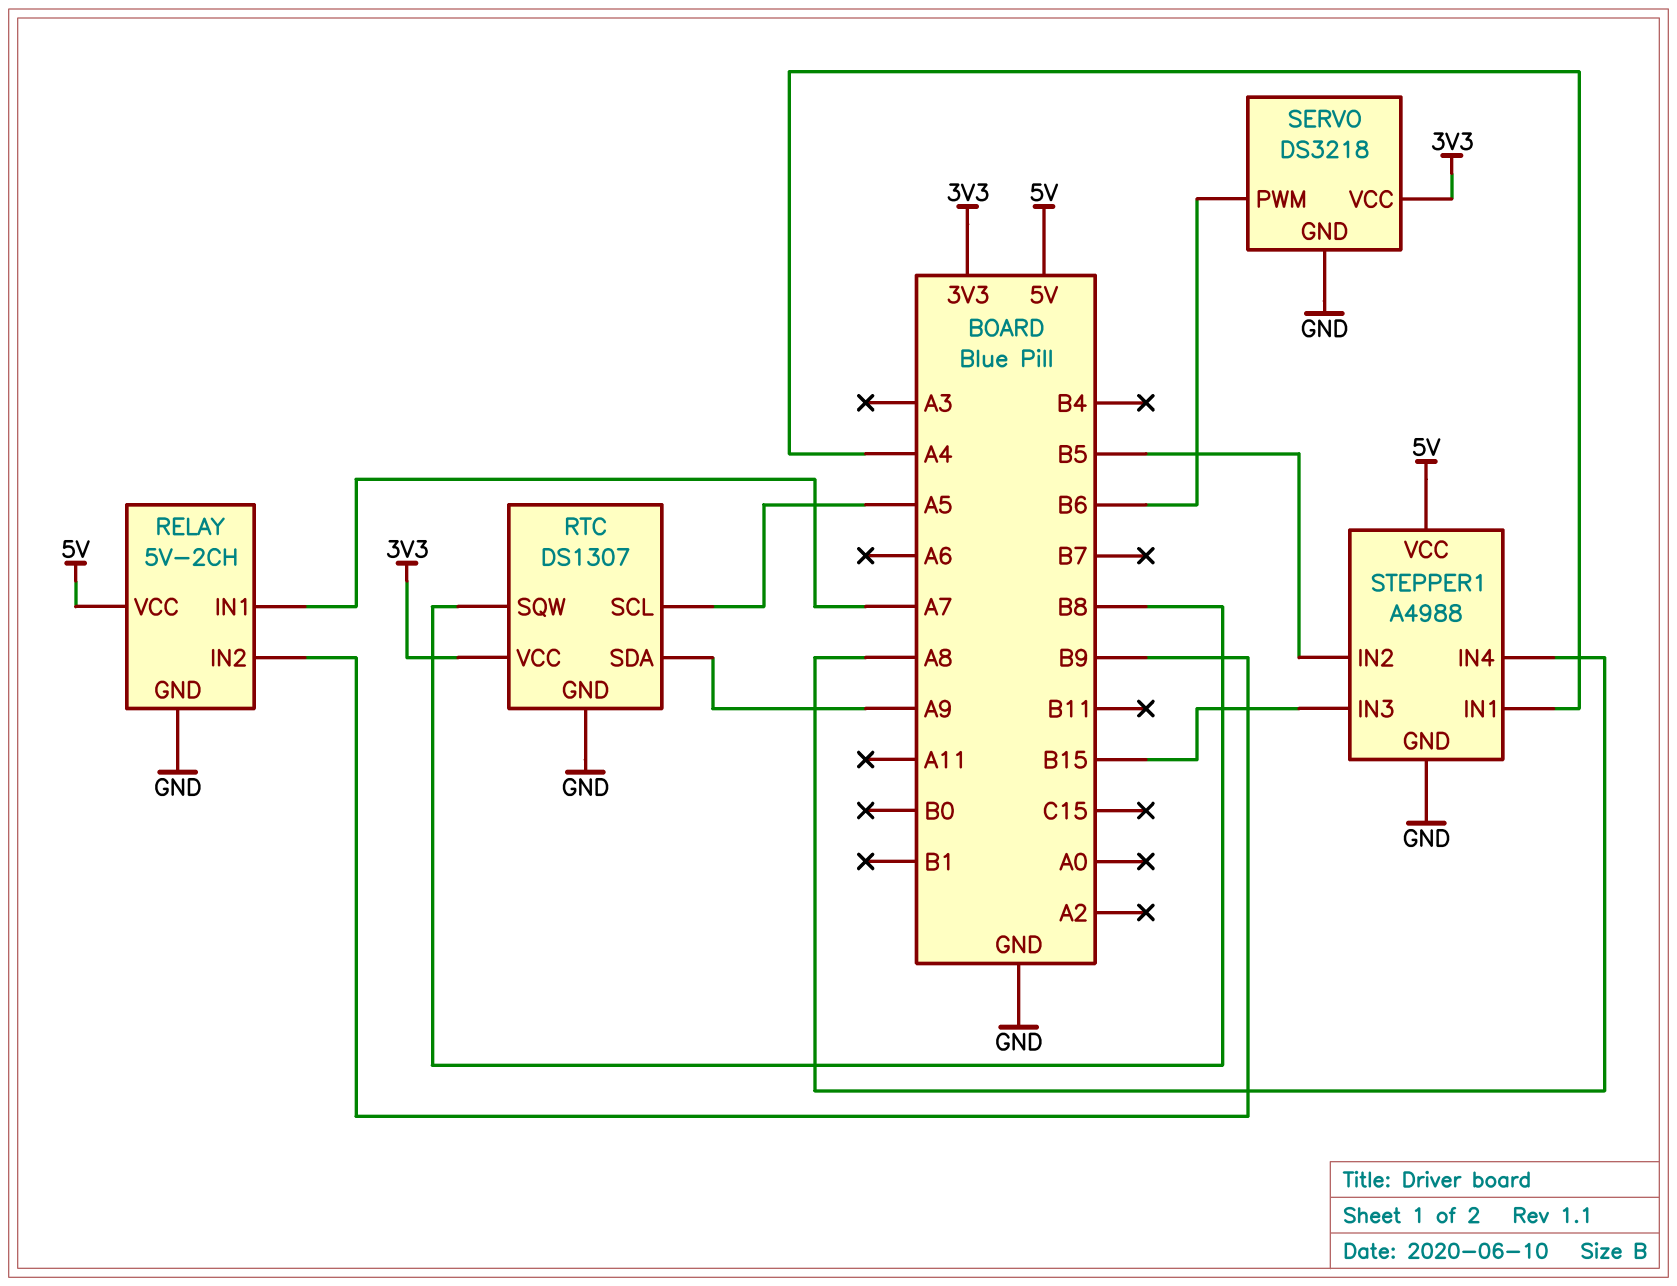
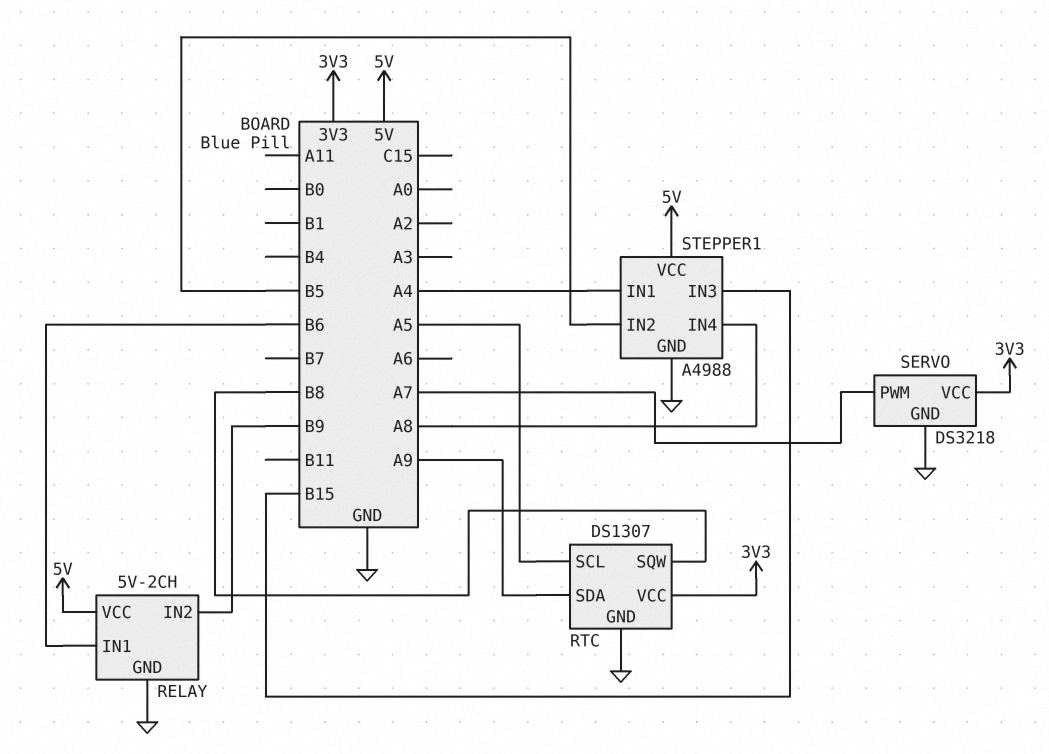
RELAY pin IN1: A7 -> B6
SERVO pin PWM: B6 -> A7

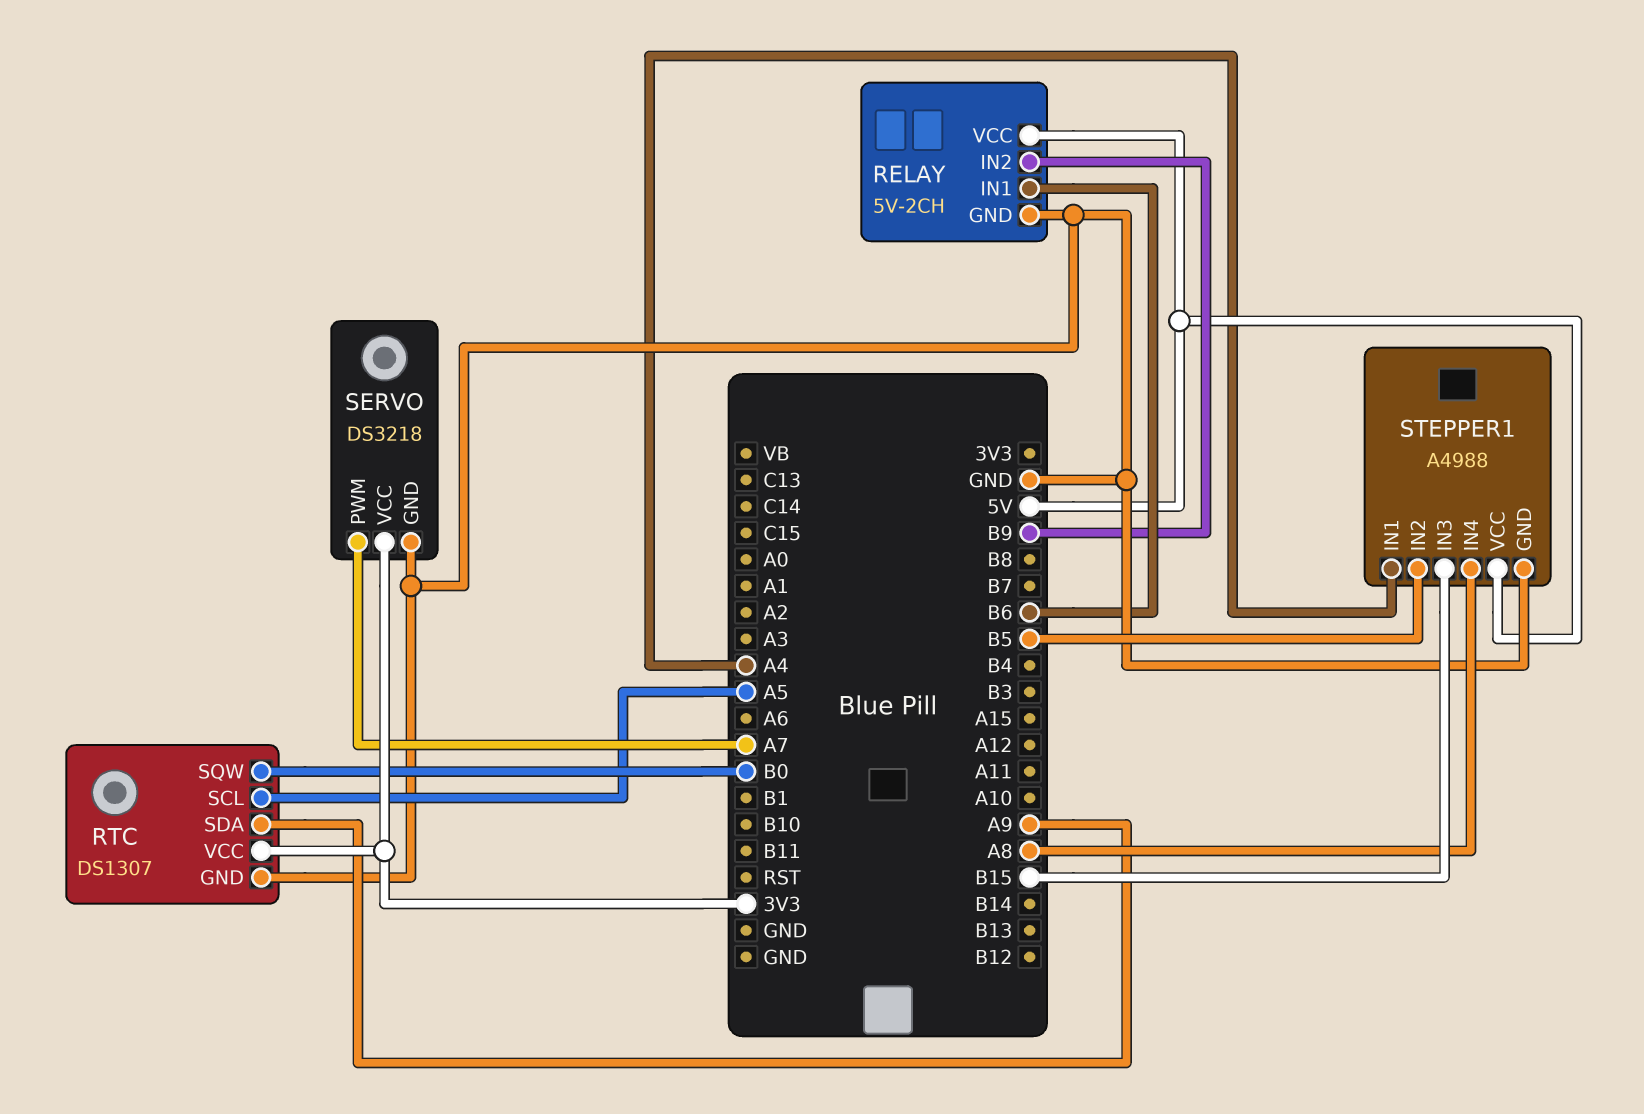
RTC pin SQW: B8 -> B0

